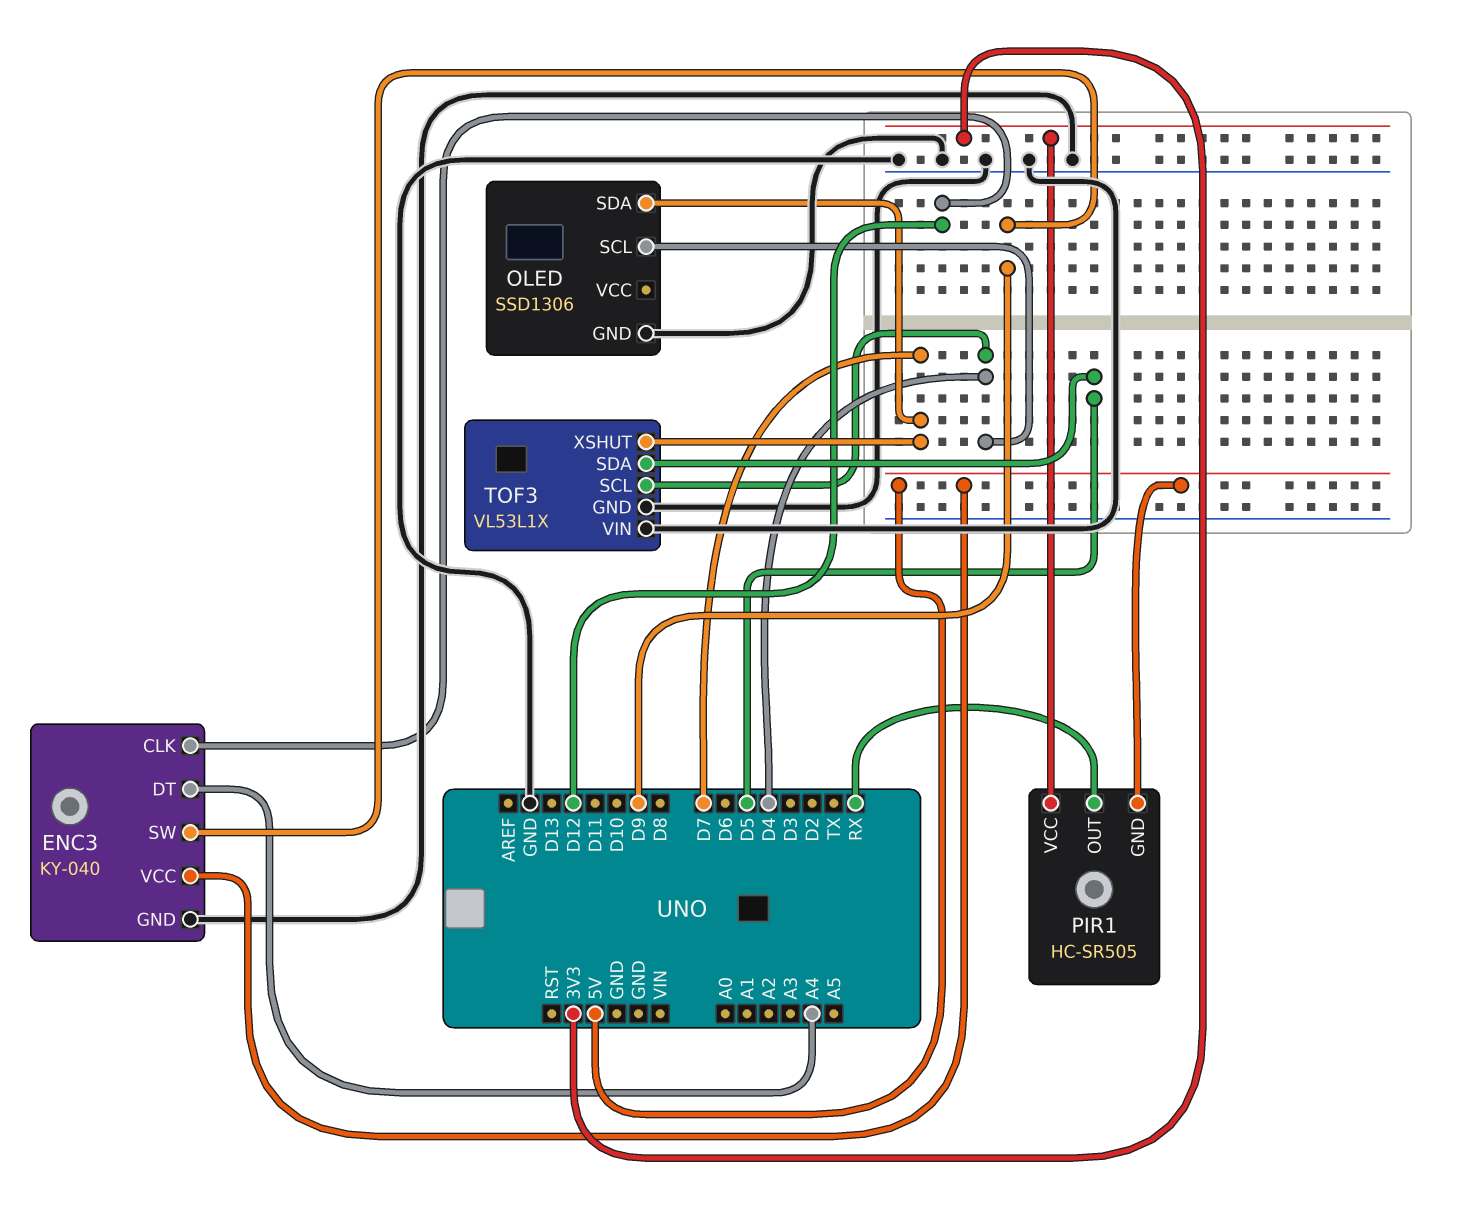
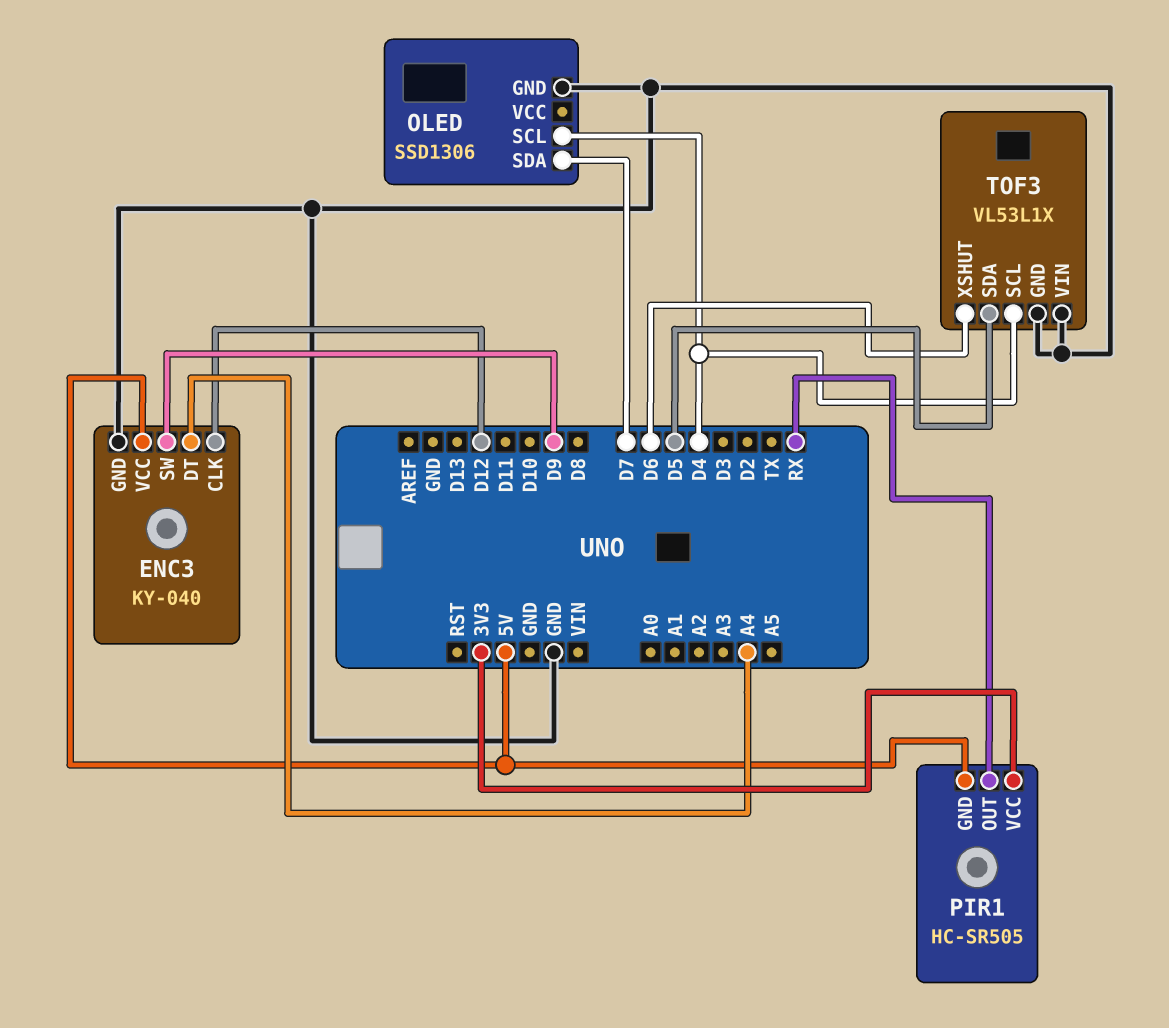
TOF3 pin XSHUT: D7 -> D6

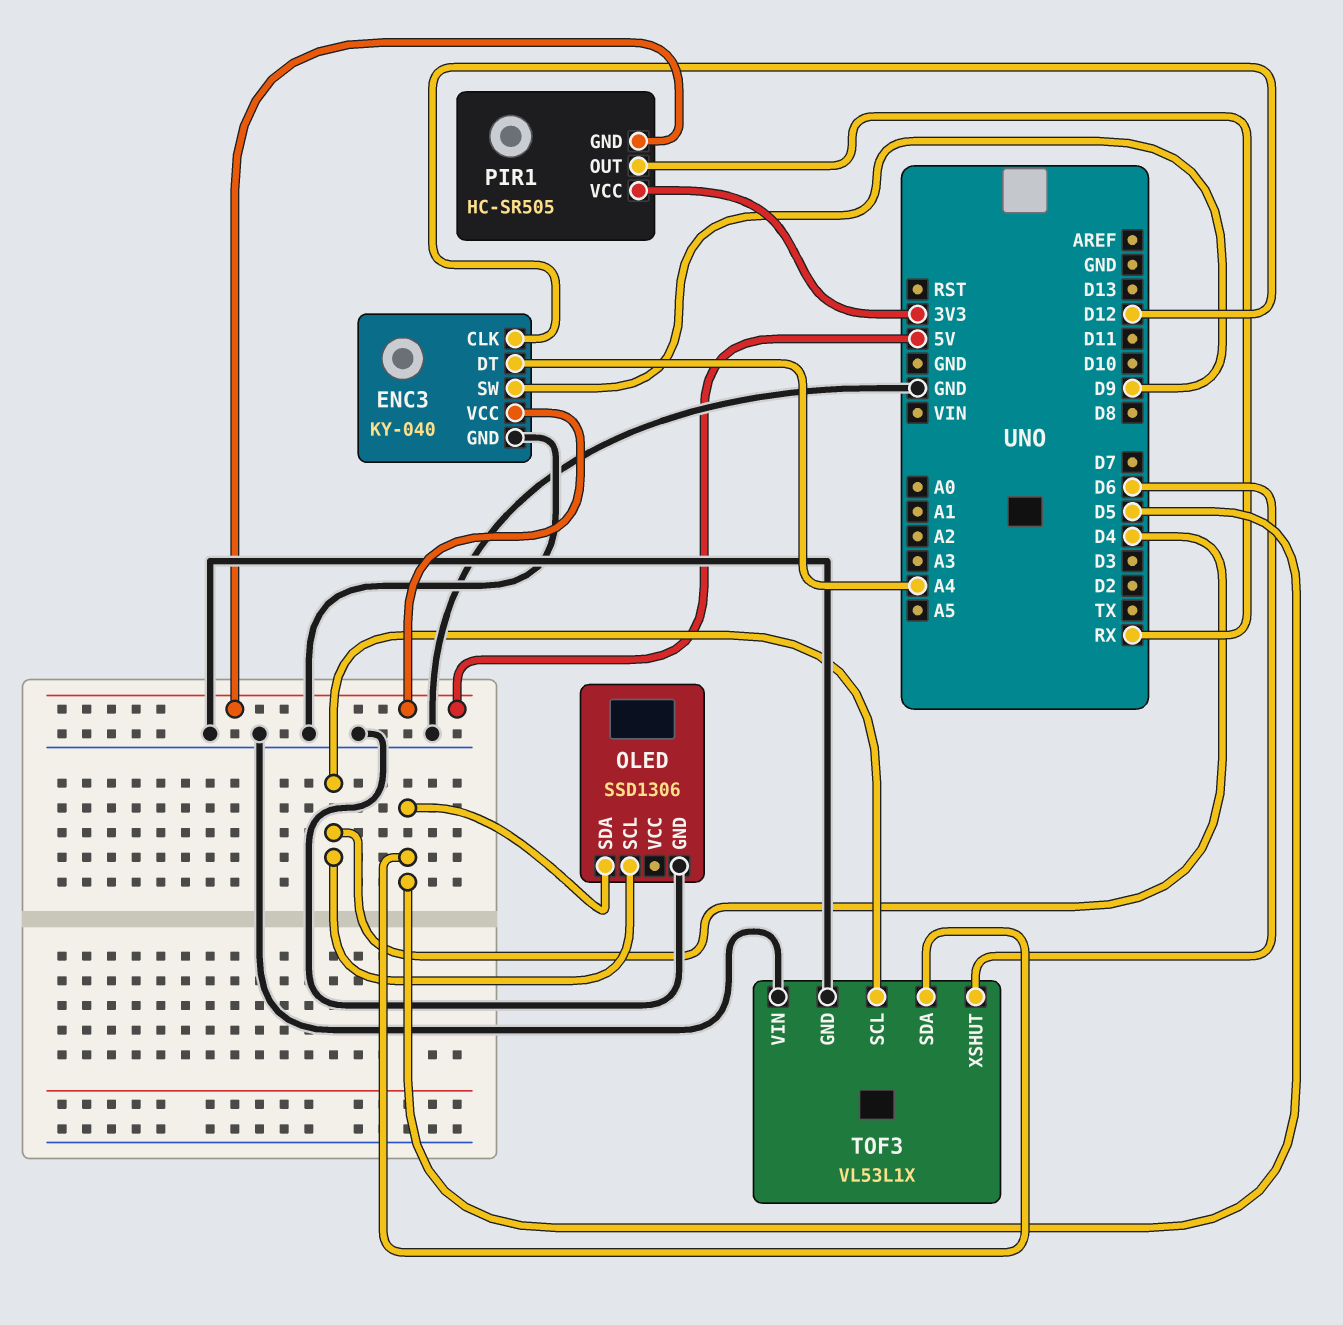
OLED pin SDA: D7 -> D5

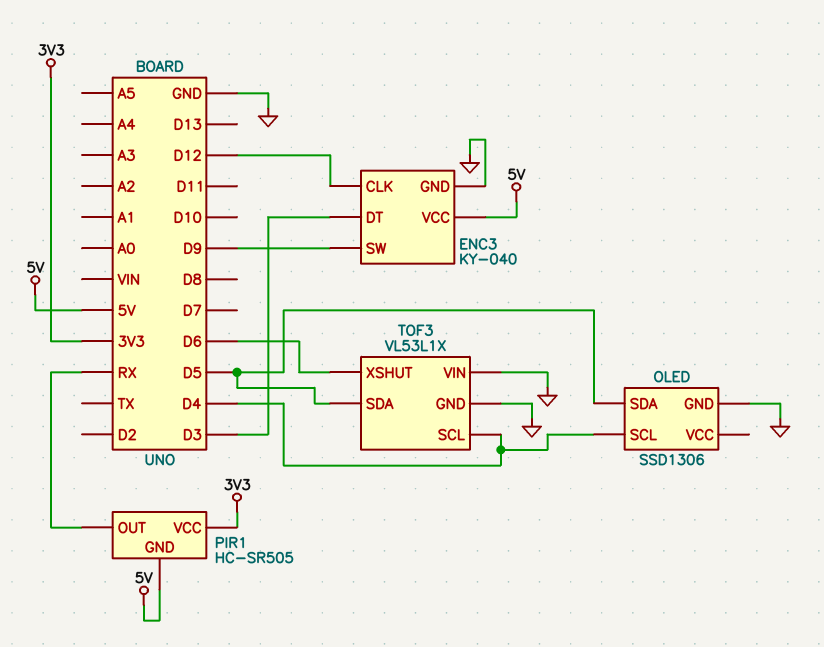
ENC3 pin DT: A4 -> D3

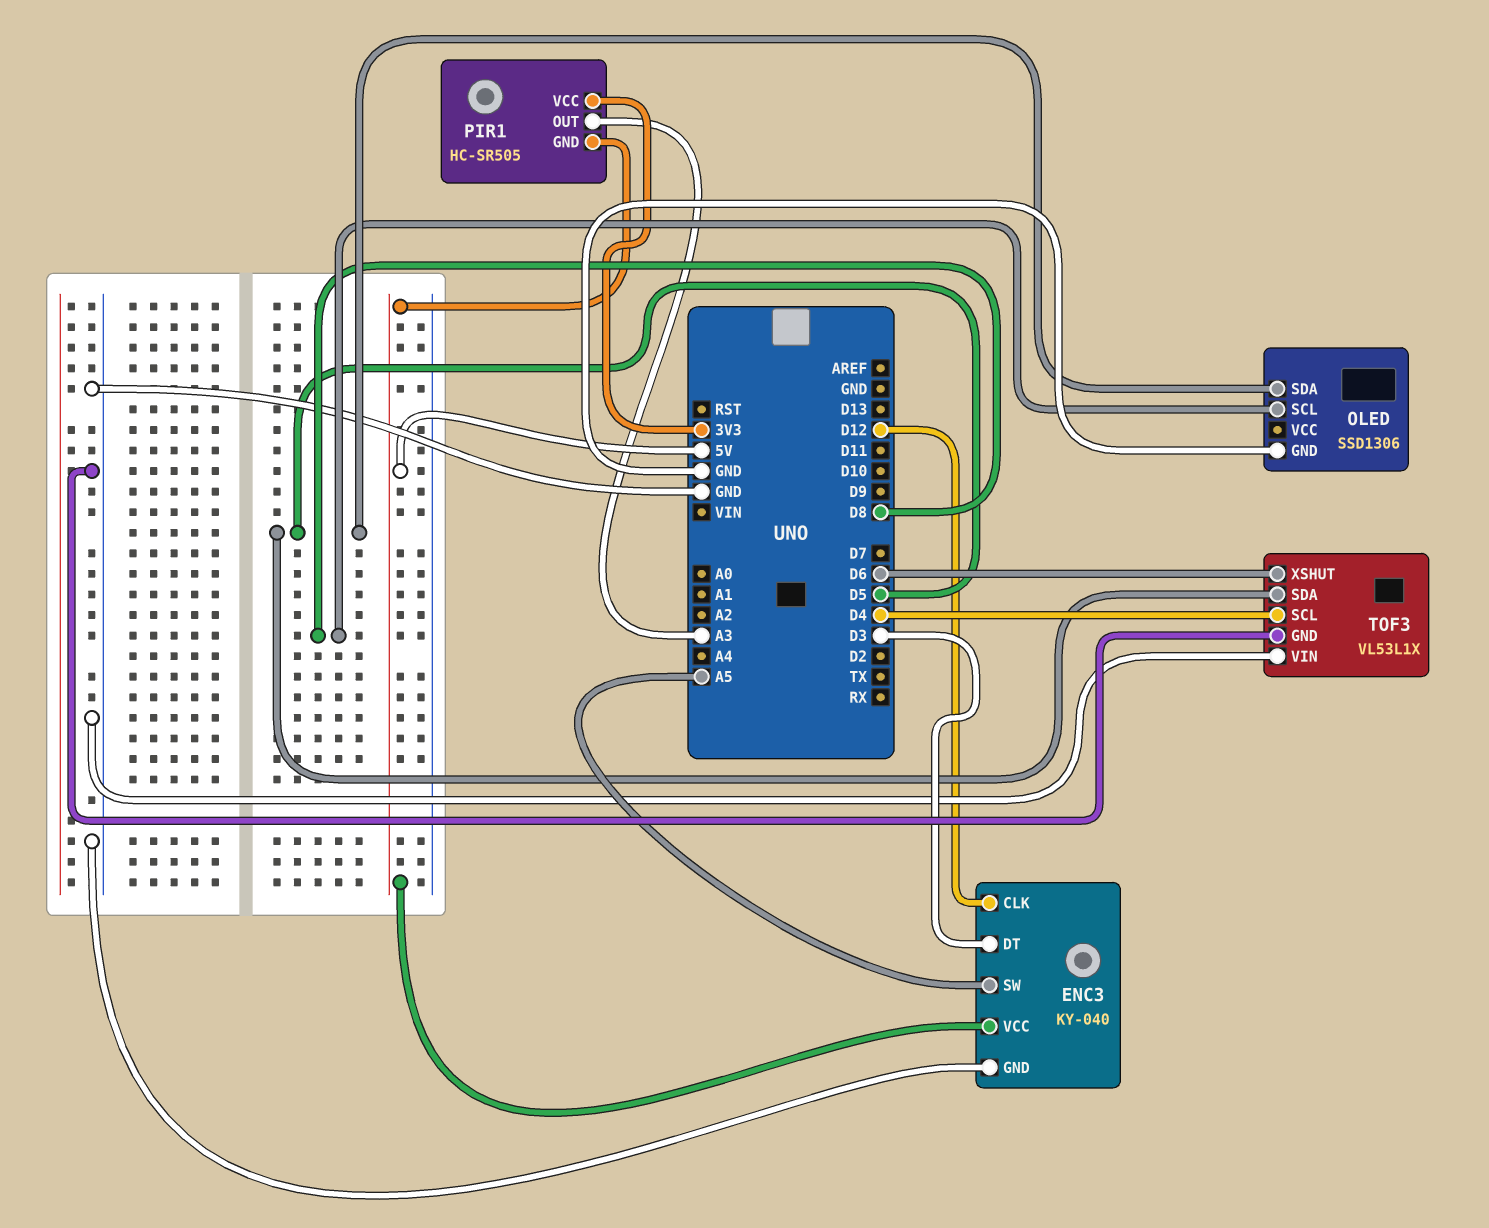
ENC3 pin SW: D9 -> A5
OLED pin SCL: D4 -> D8
PIR1 pin OUT: RX -> A3

